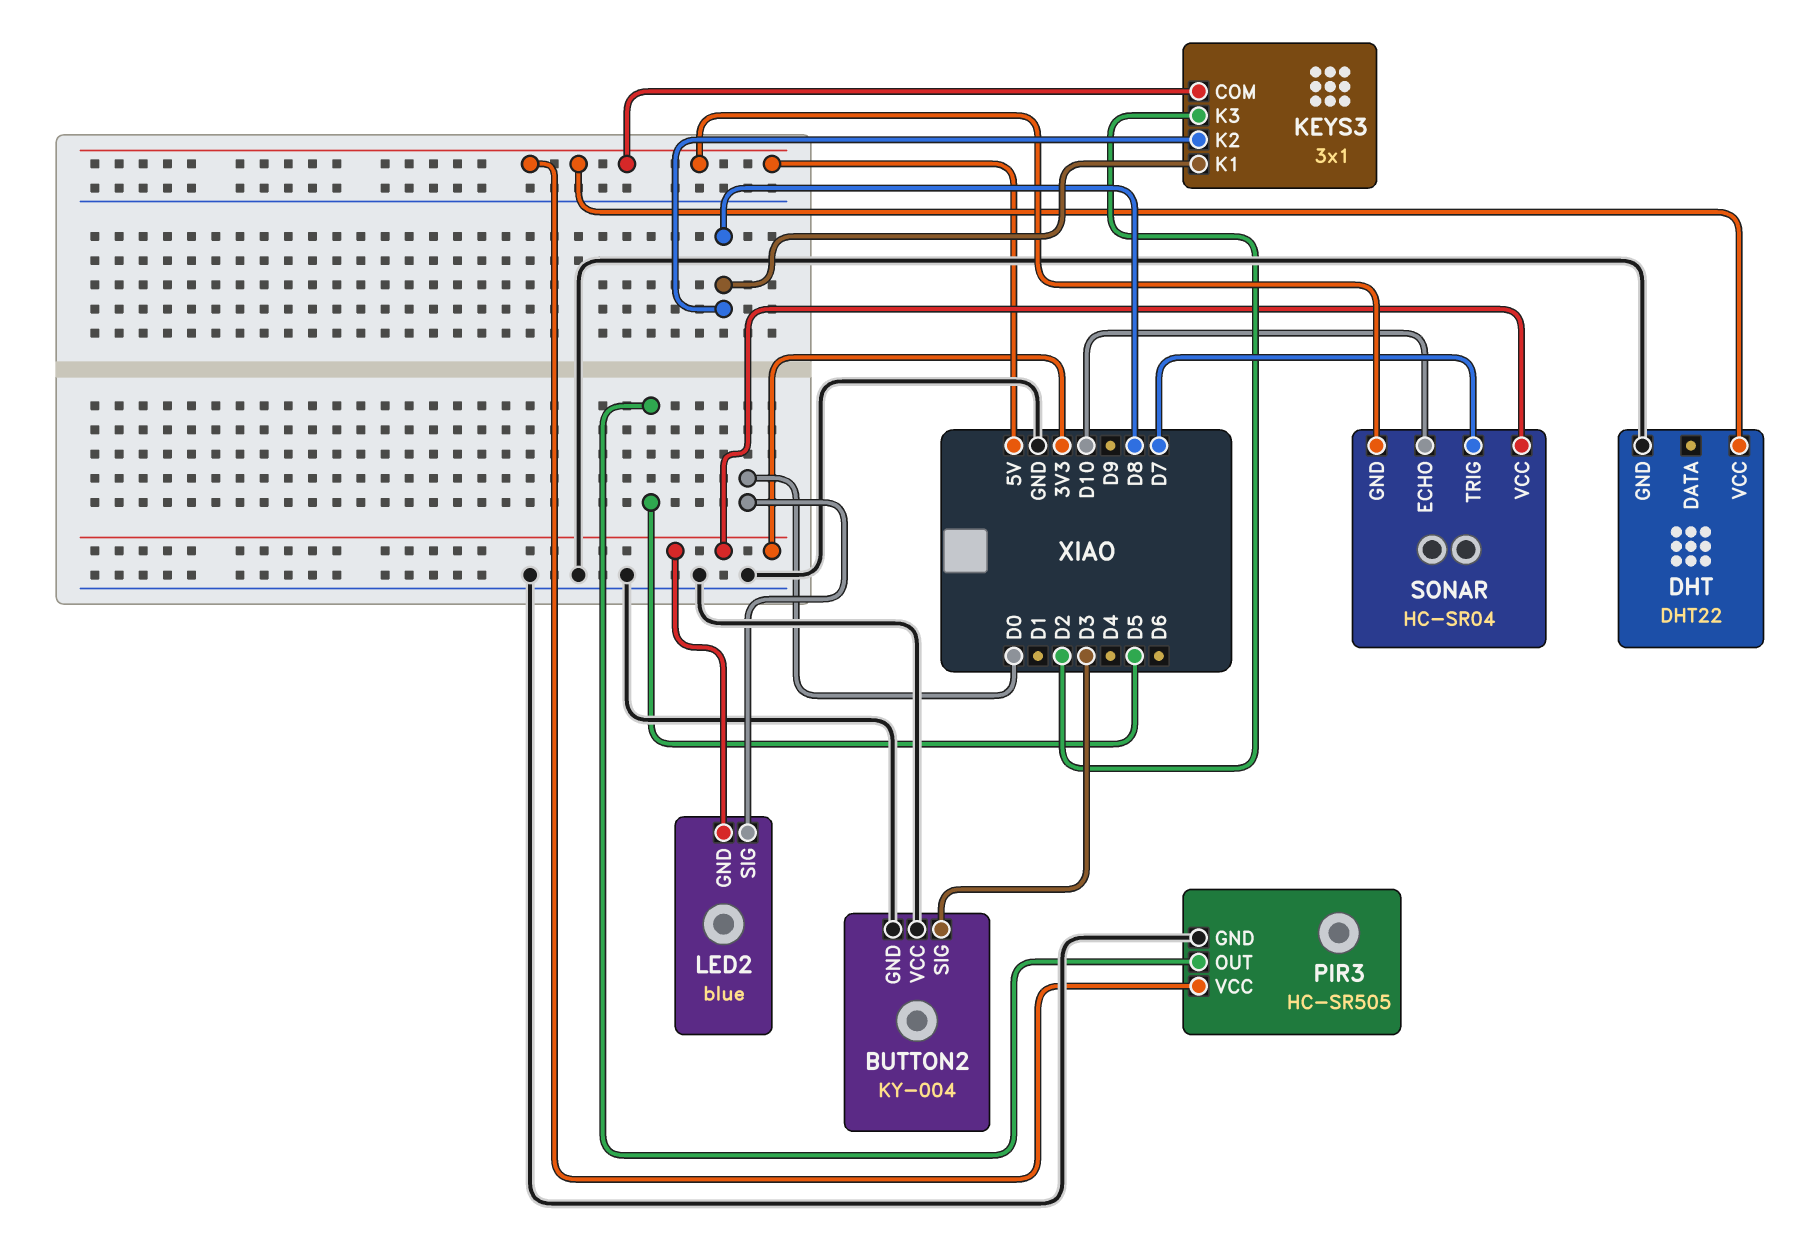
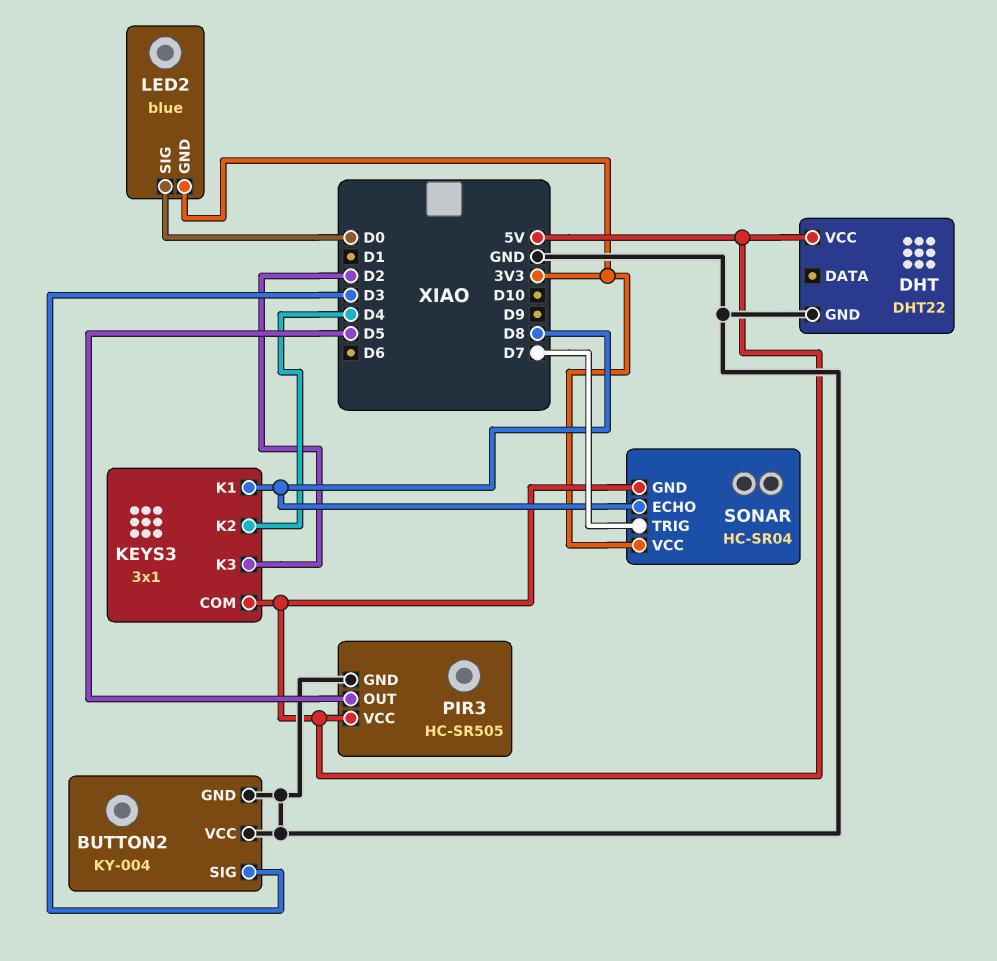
KEYS3 pin K2: D8 -> D4
SONAR pin ECHO: D10 -> D8

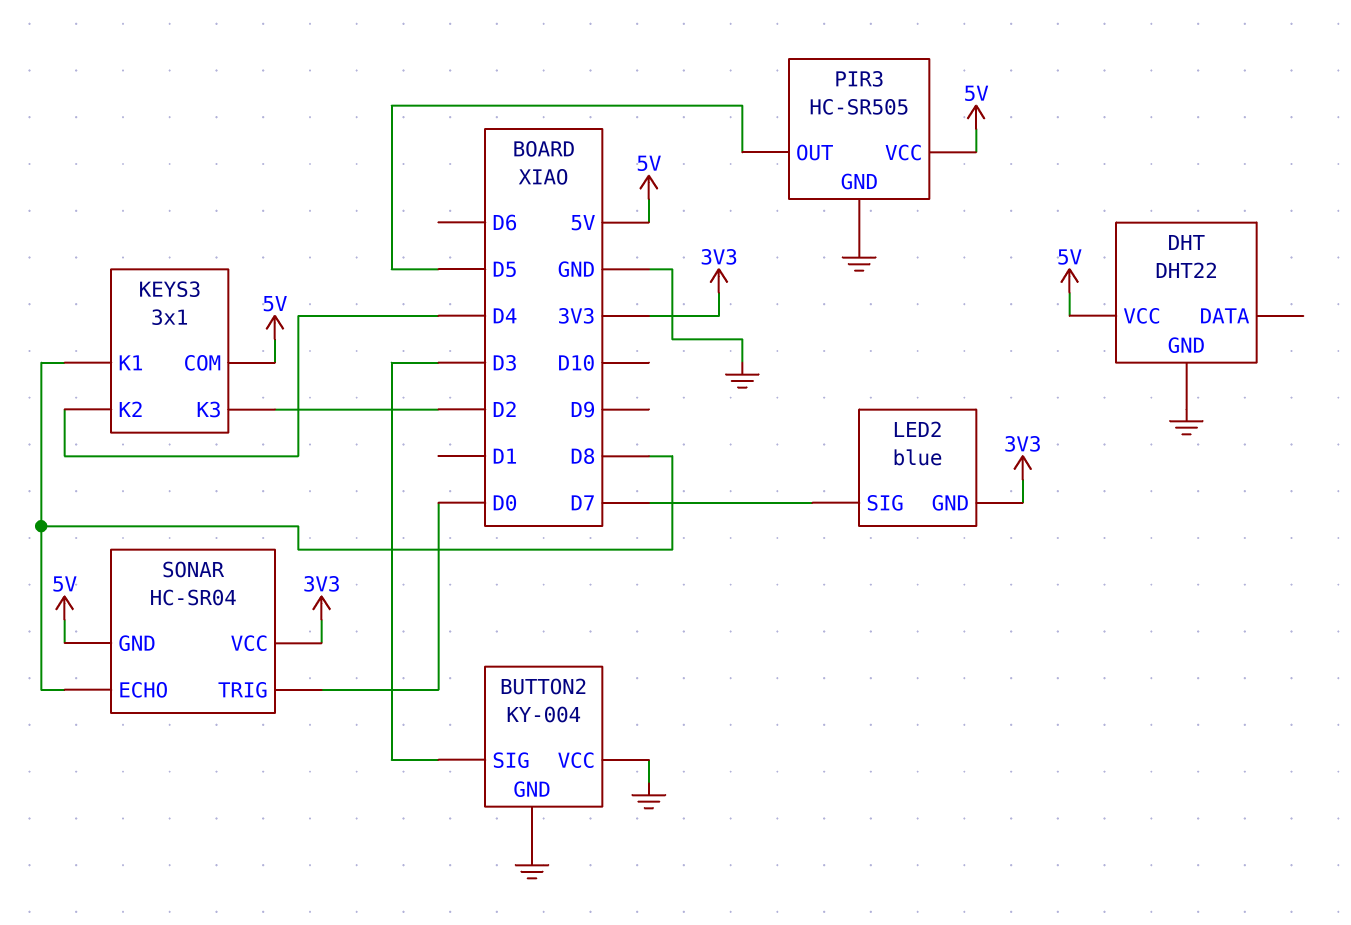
LED2 pin SIG: D0 -> D7
SONAR pin TRIG: D7 -> D0

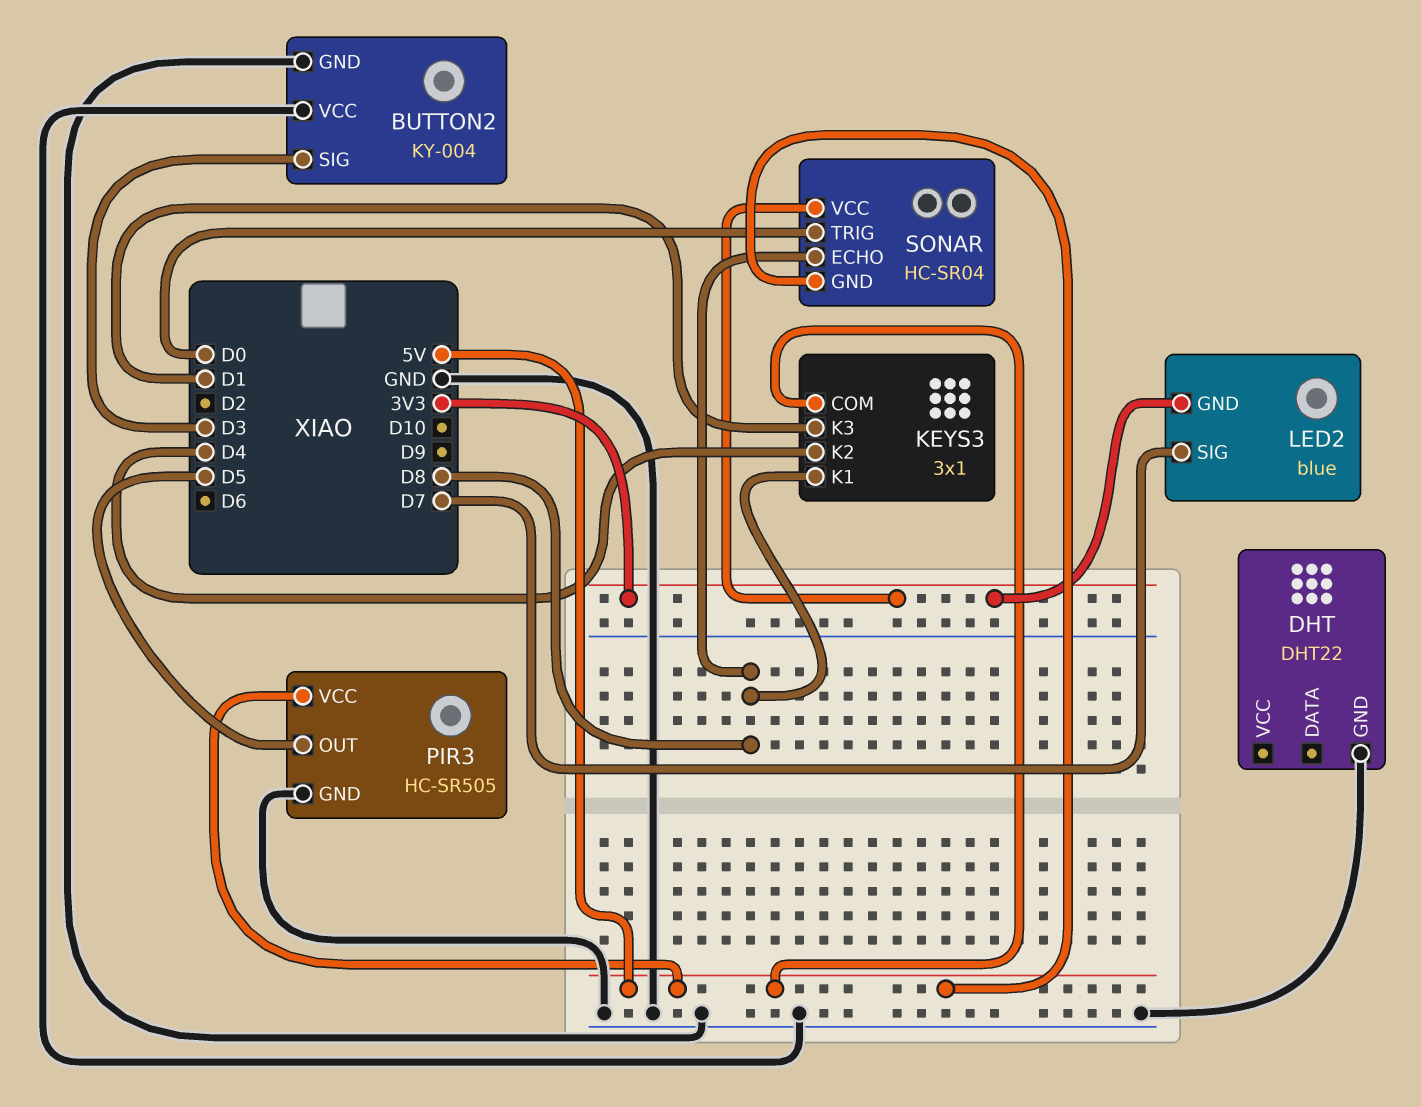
DHT pin VCC: 5V -> none
KEYS3 pin K3: D2 -> D1

